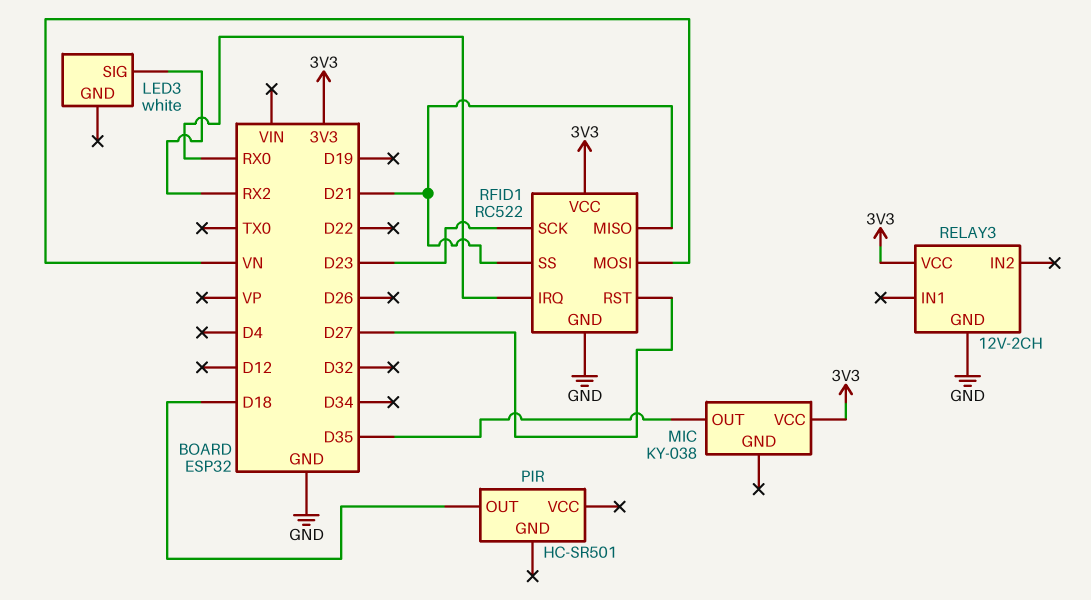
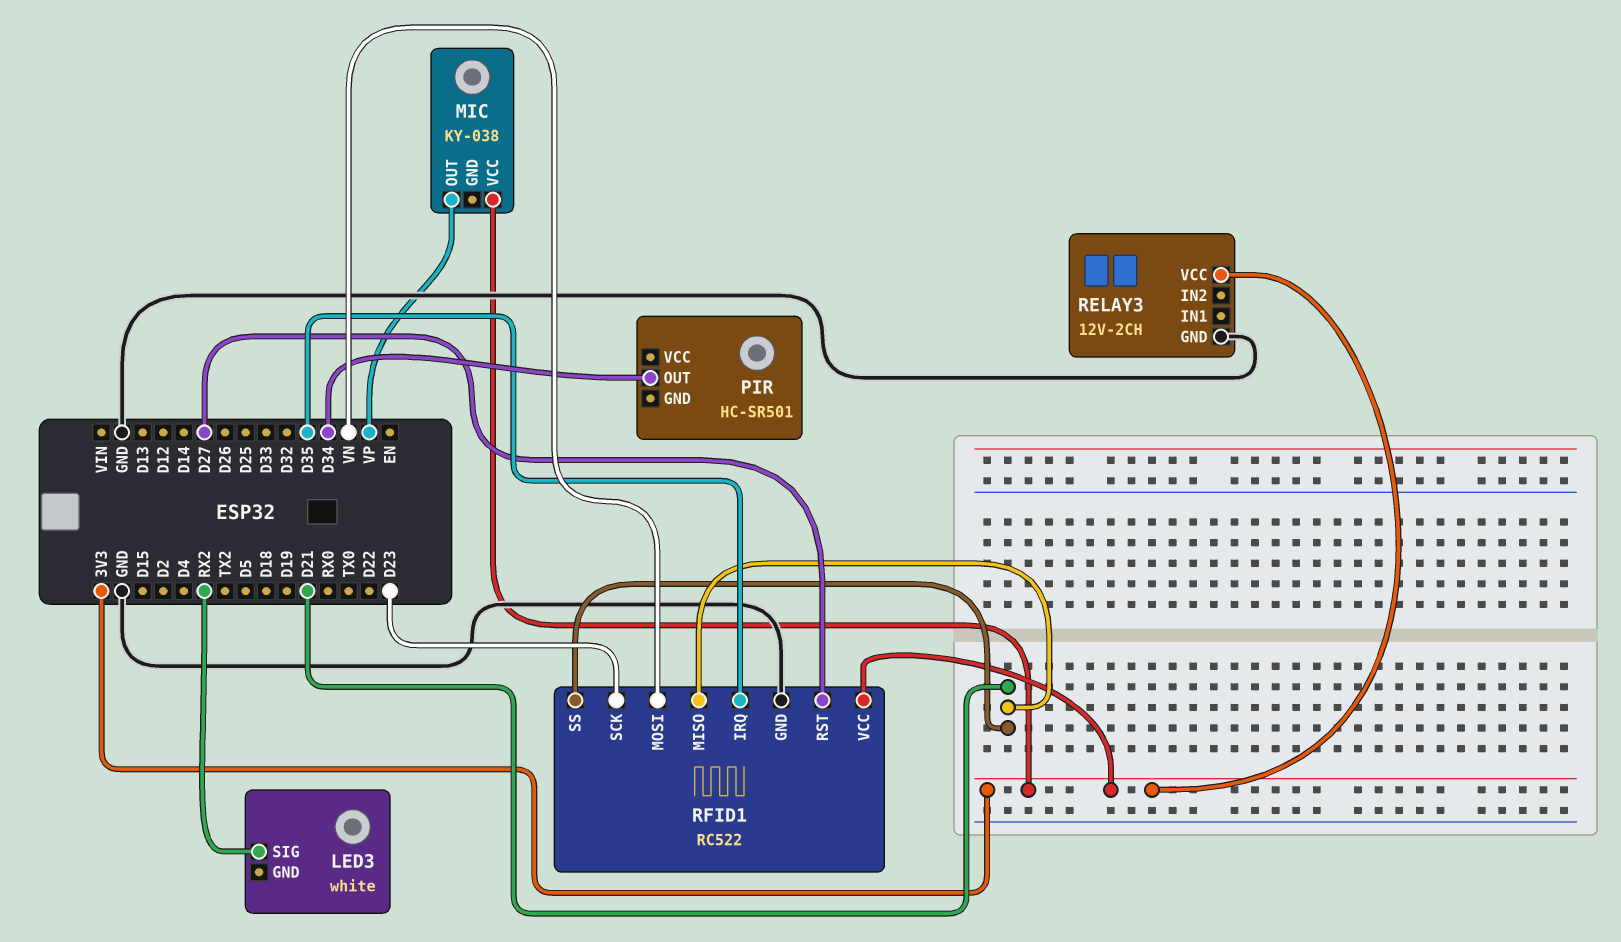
MIC pin OUT: D35 -> VP
PIR pin OUT: D18 -> D34
RFID1 pin IRQ: RX0 -> D35

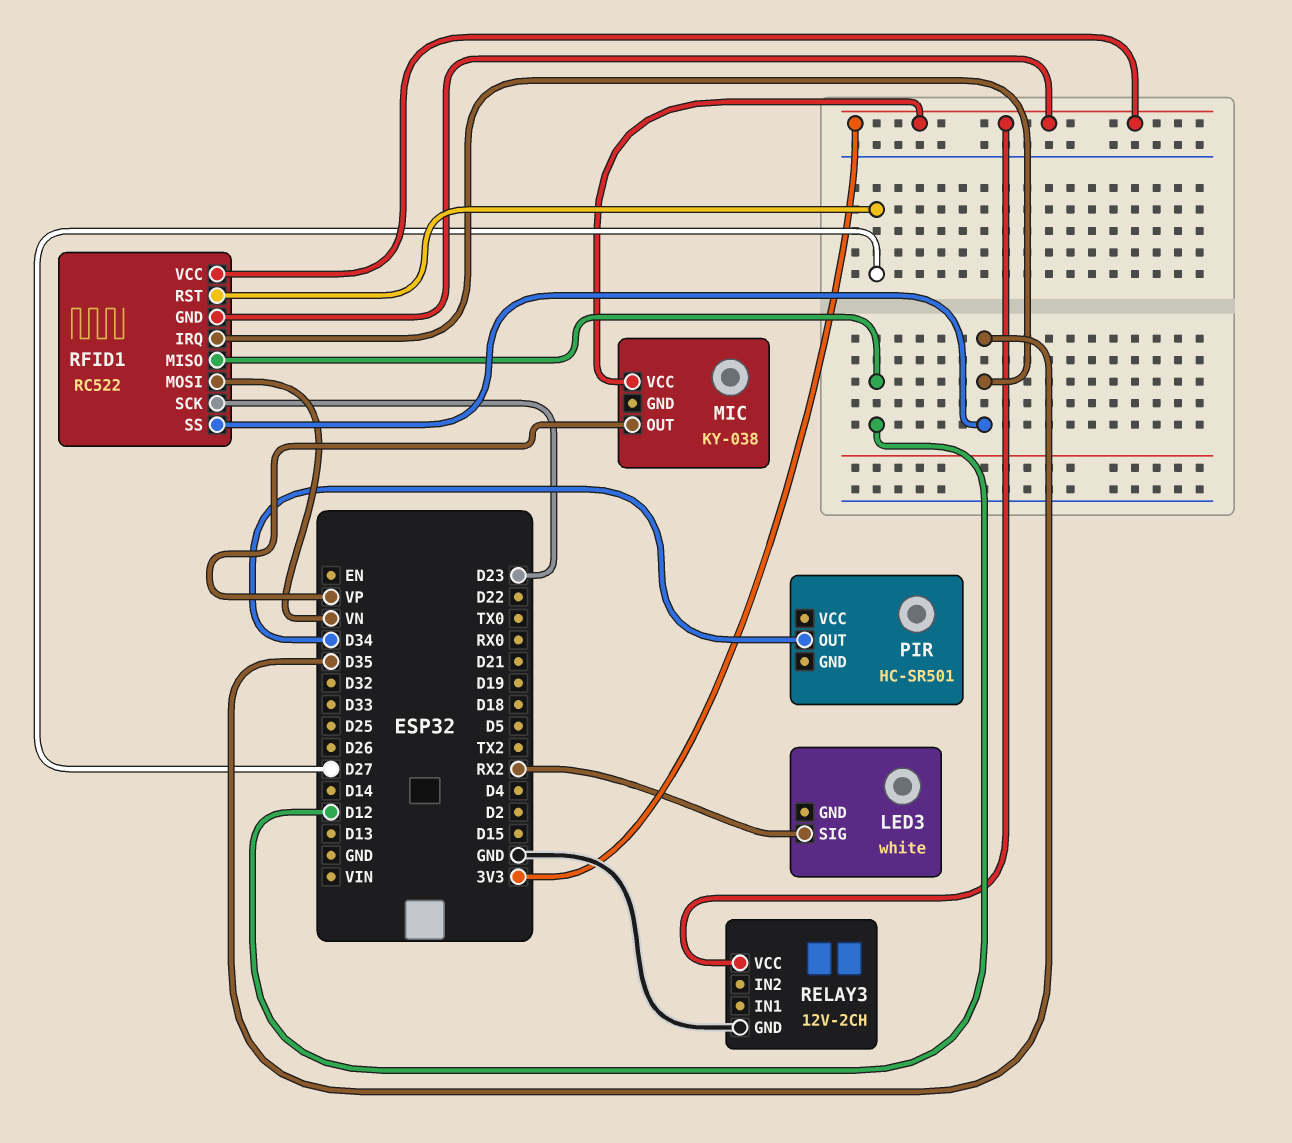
RFID1 pin GND: GND -> 3V3
RFID1 pin MISO: D21 -> D12
RFID1 pin SS: D21 -> D35

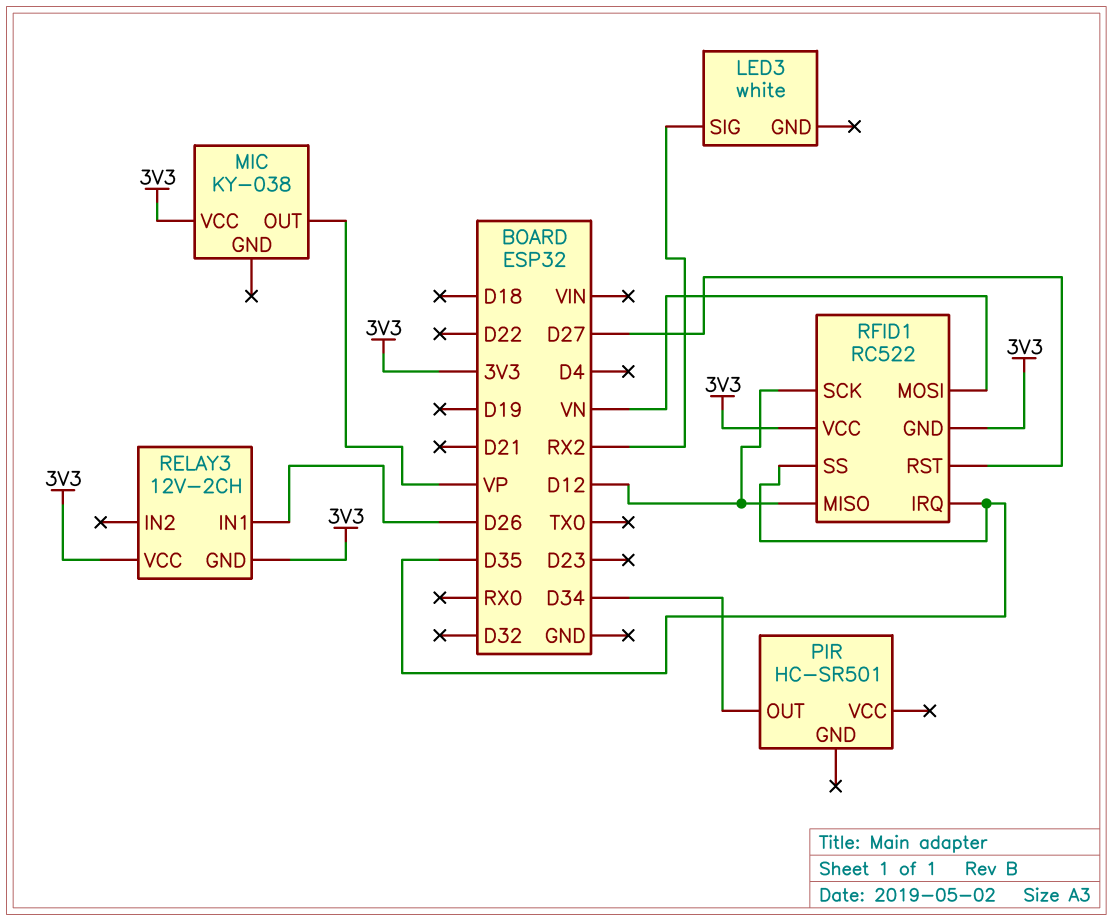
RELAY3 pin GND: GND -> 3V3
RELAY3 pin IN1: none -> D26
RFID1 pin SCK: D23 -> D12

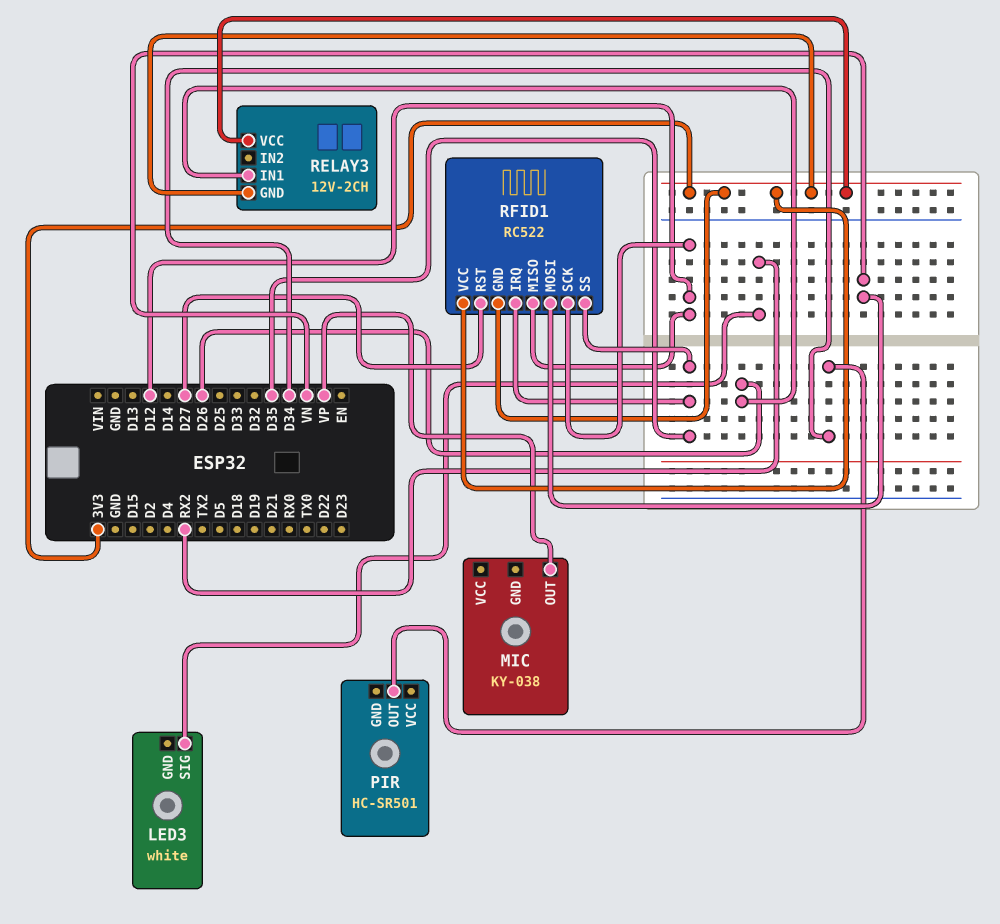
MIC pin VCC: 3V3 -> none

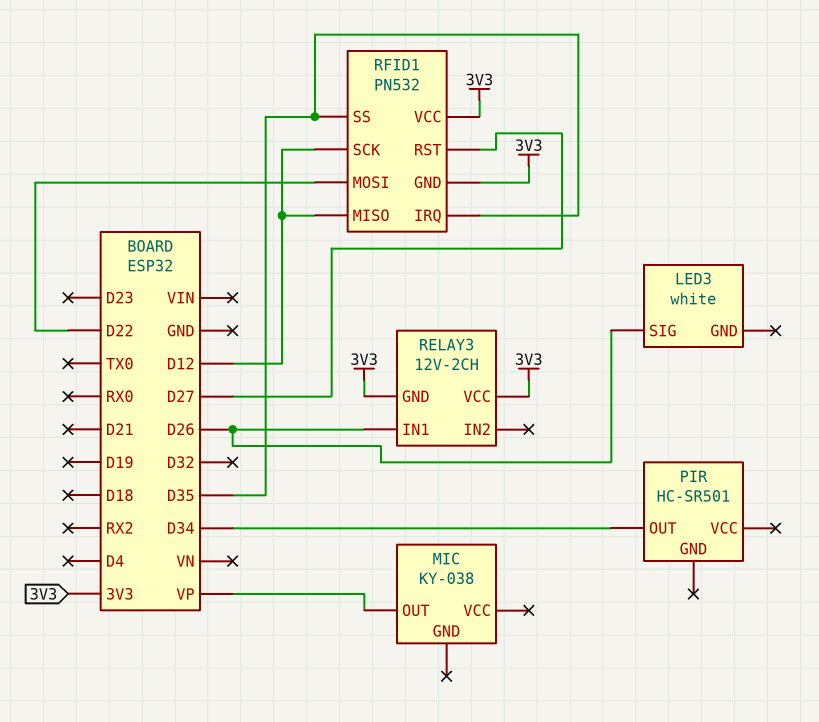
LED3 pin SIG: RX2 -> D26
RFID1: RC522 -> PN532
RFID1 pin MOSI: VN -> D22

